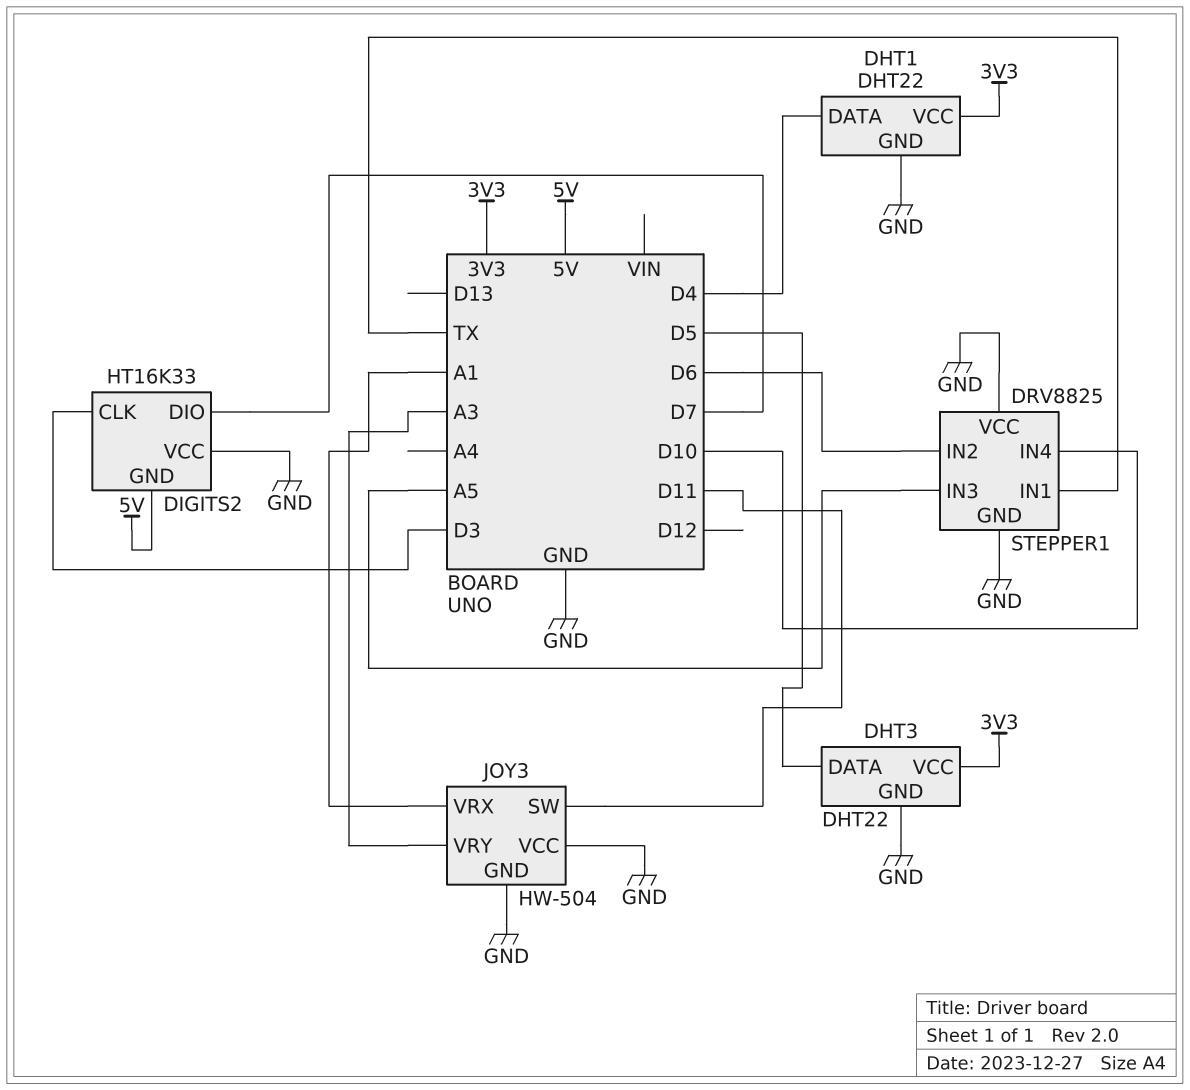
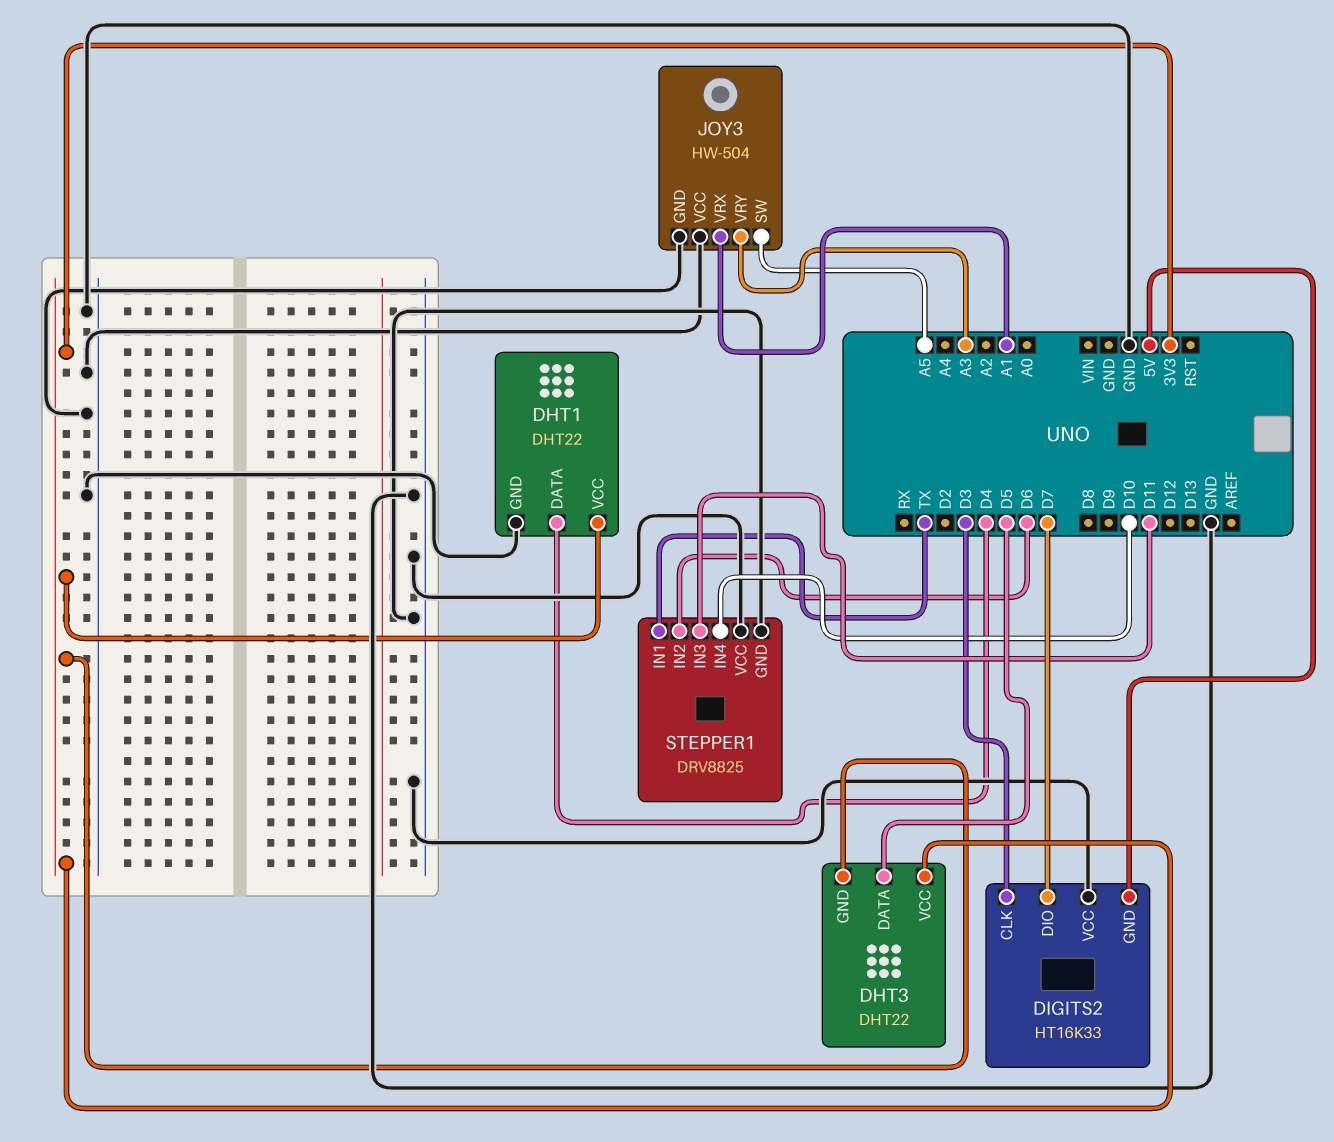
DHT3 pin GND: GND -> 3V3
JOY3 pin SW: D11 -> A5
STEPPER1 pin IN3: A5 -> D11

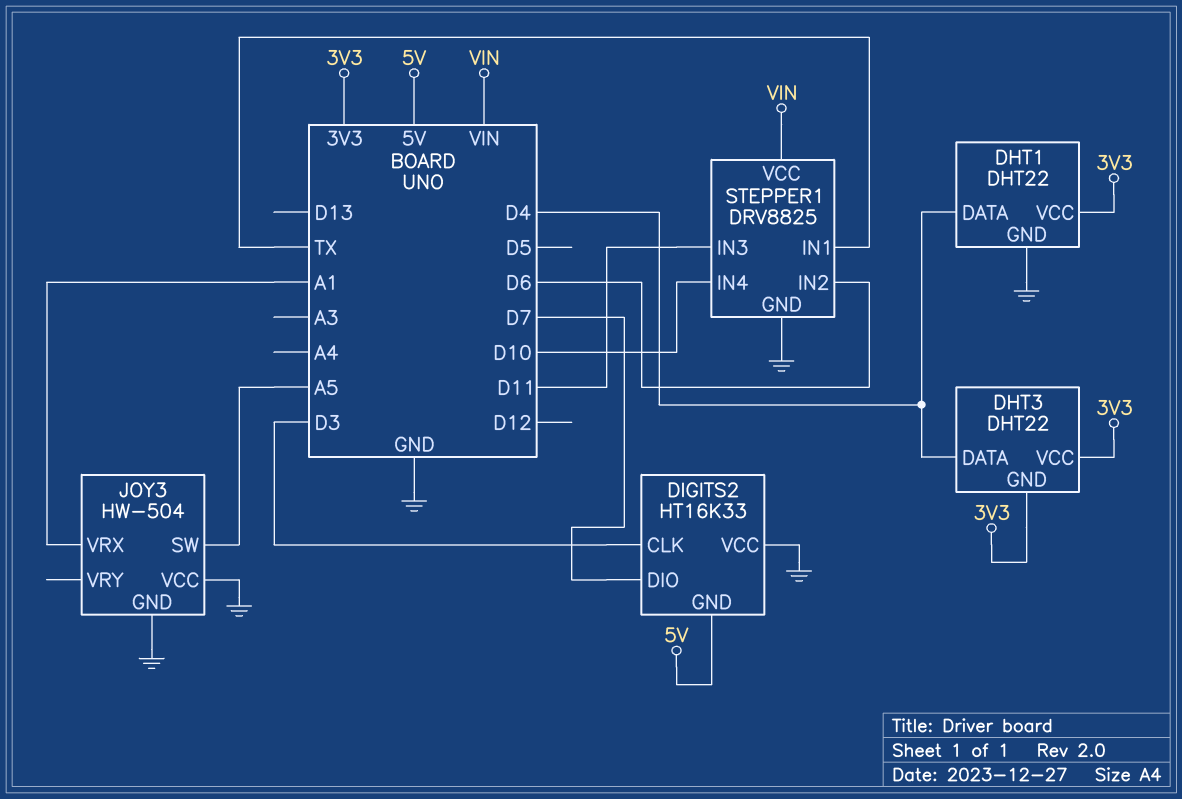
DHT3 pin DATA: D5 -> D4
JOY3 pin VRY: A3 -> none
STEPPER1 pin VCC: GND -> VIN

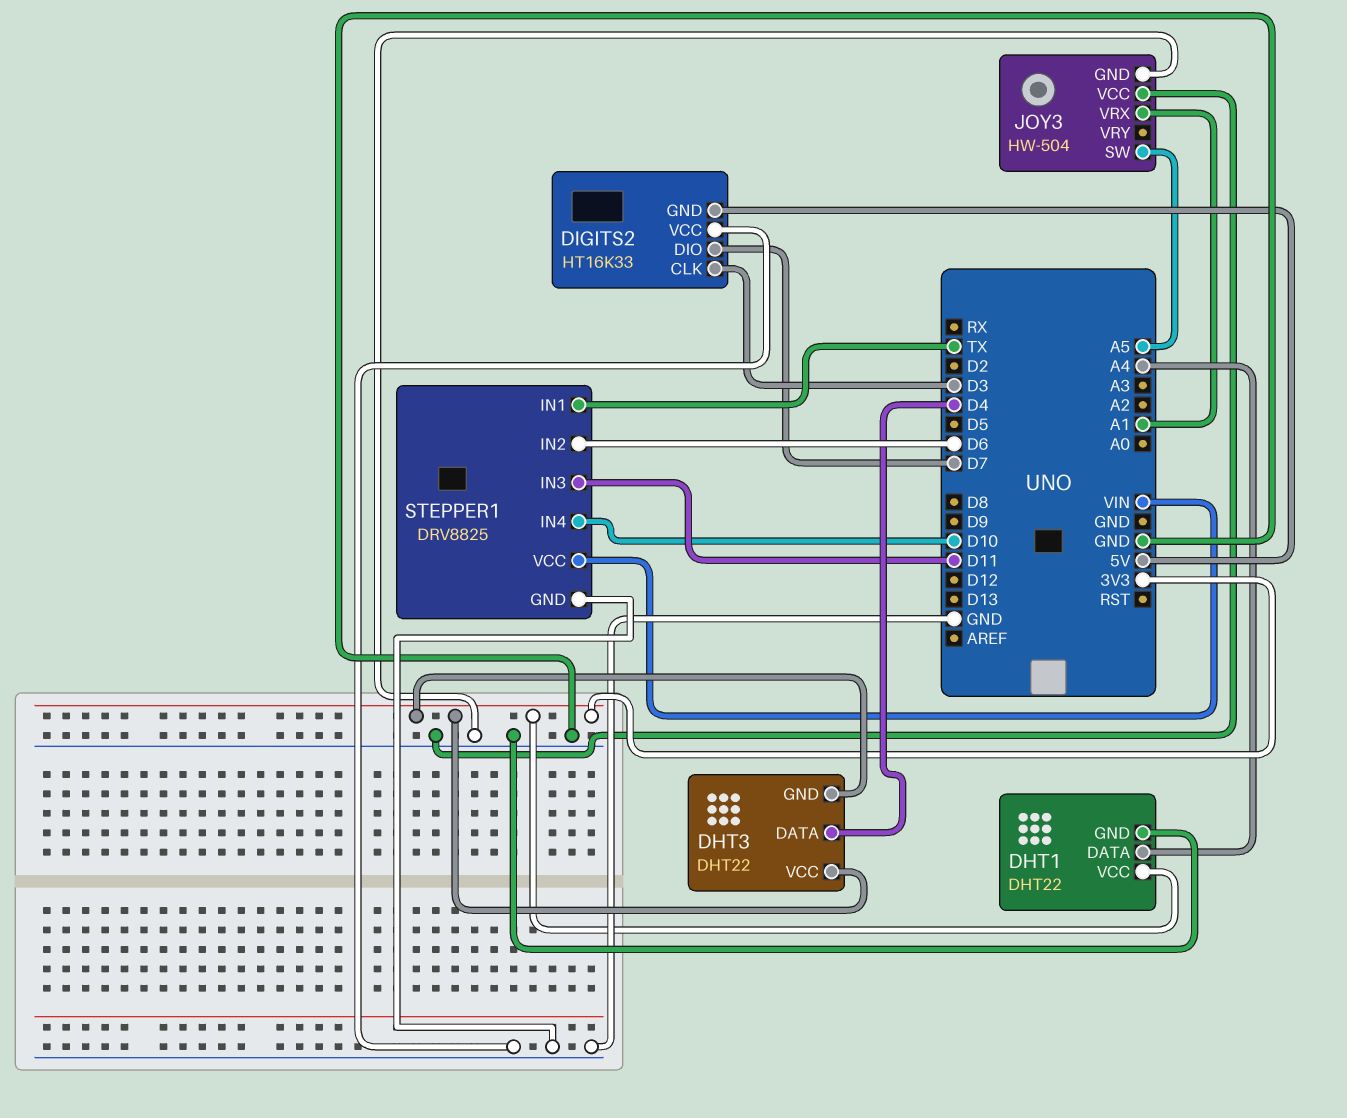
DHT1 pin DATA: D4 -> A4

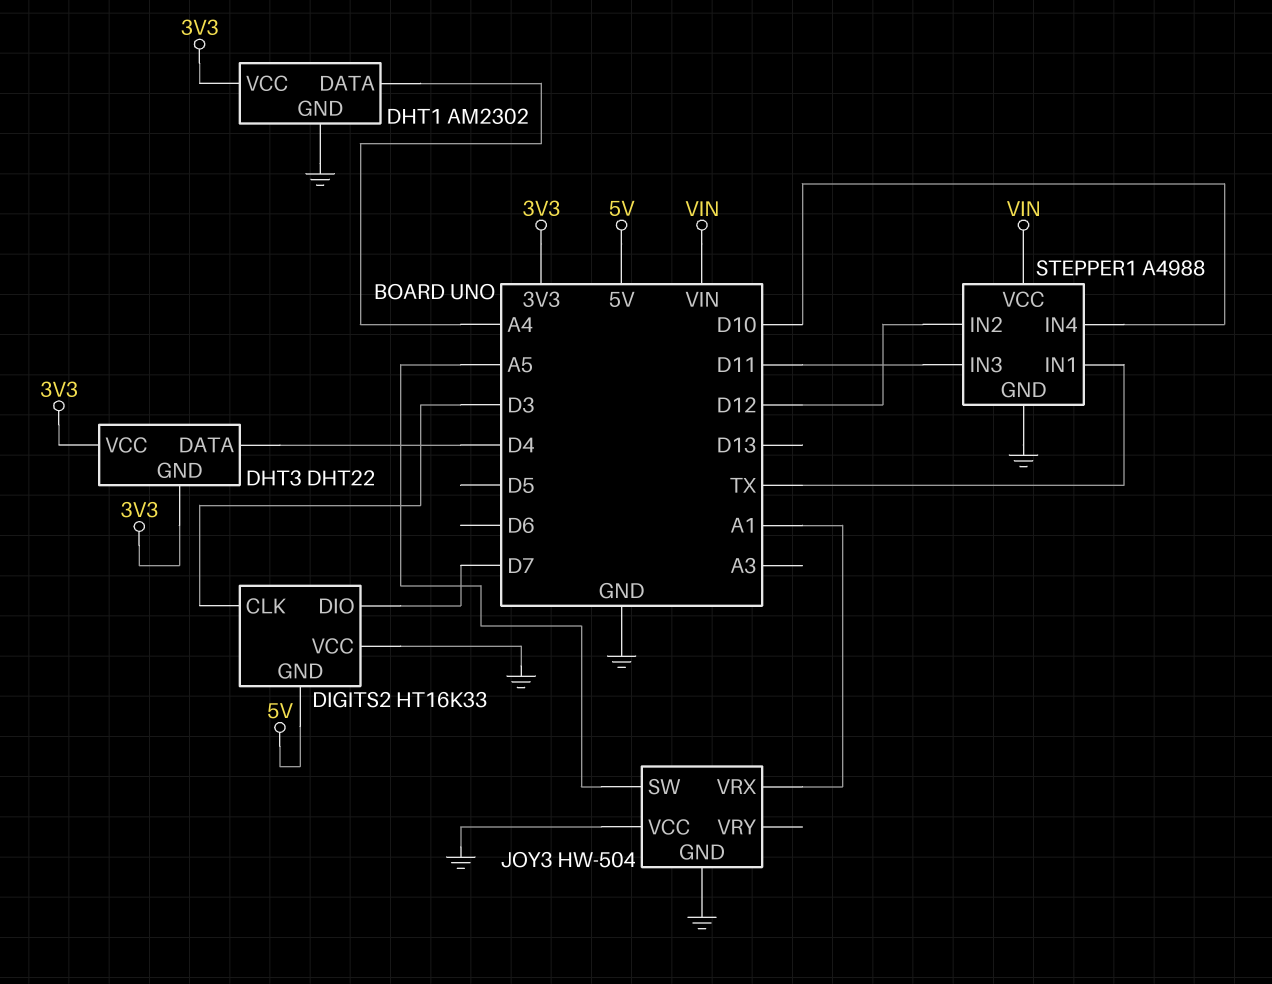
DHT1: DHT22 -> AM2302
STEPPER1: DRV8825 -> A4988
STEPPER1 pin IN2: D6 -> D12

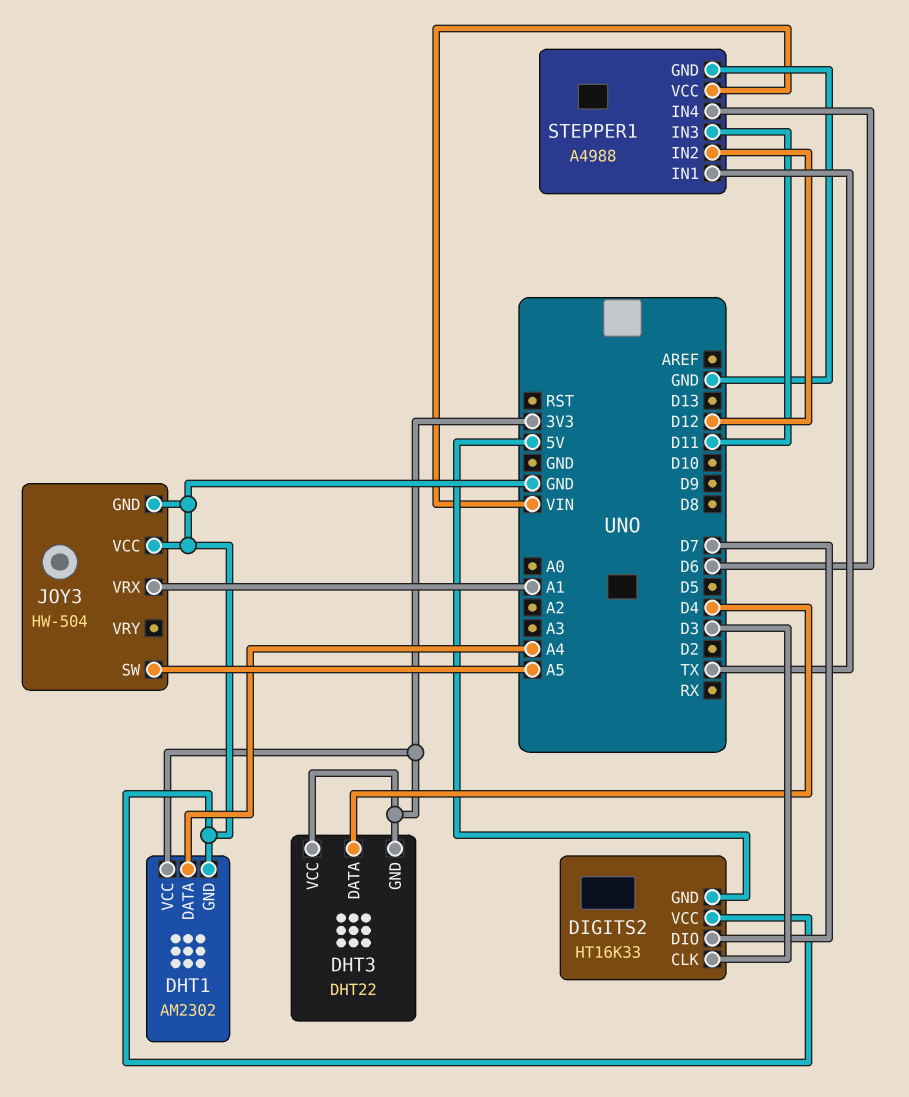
STEPPER1 pin IN4: D10 -> D6

